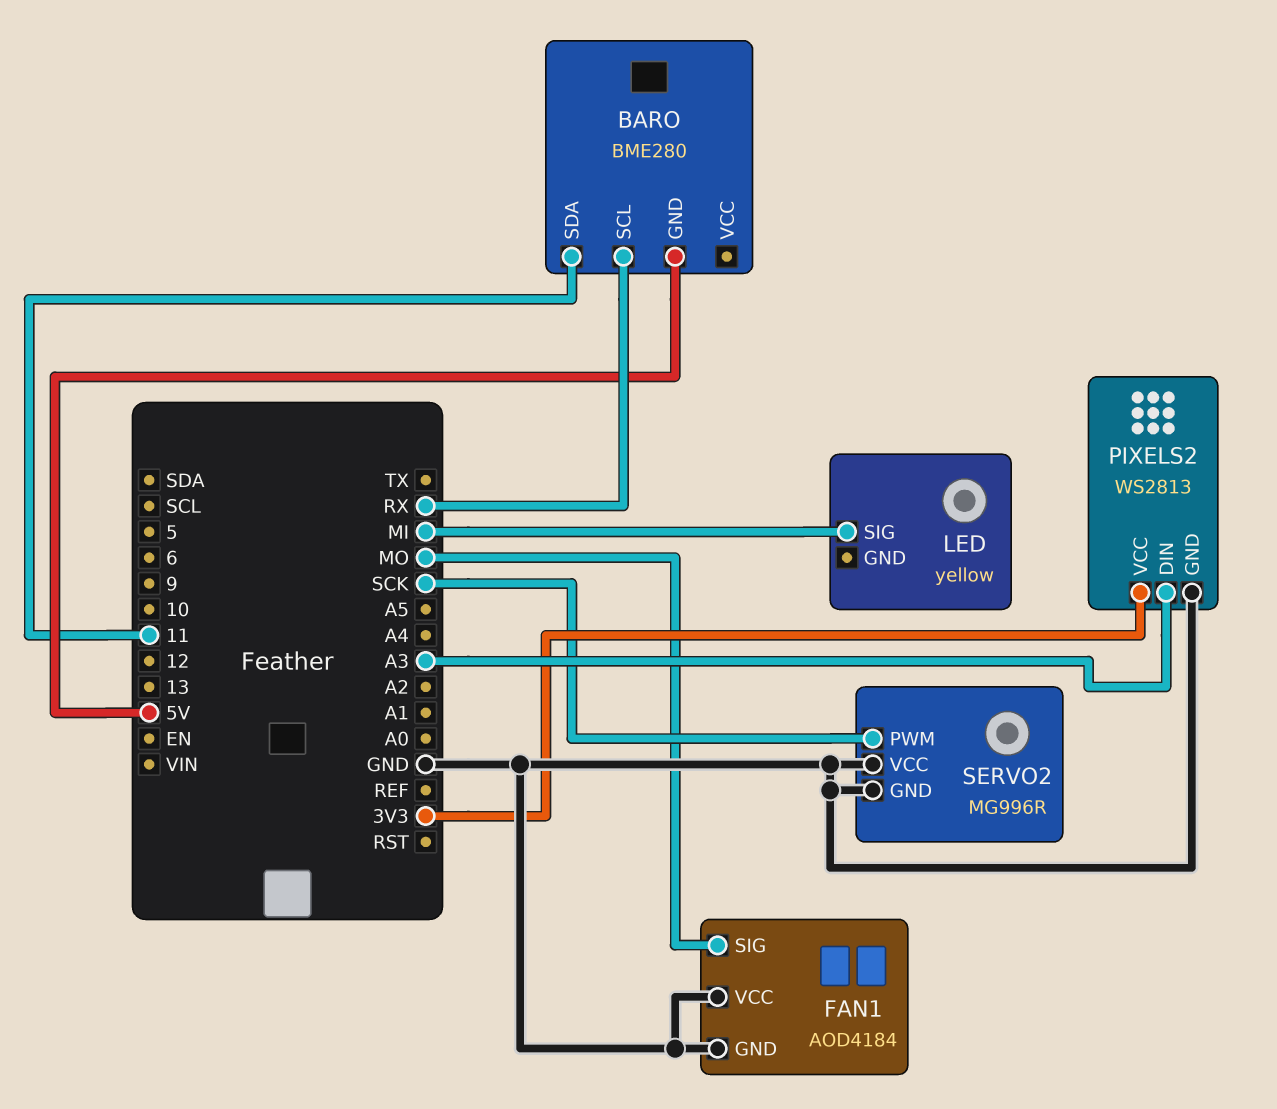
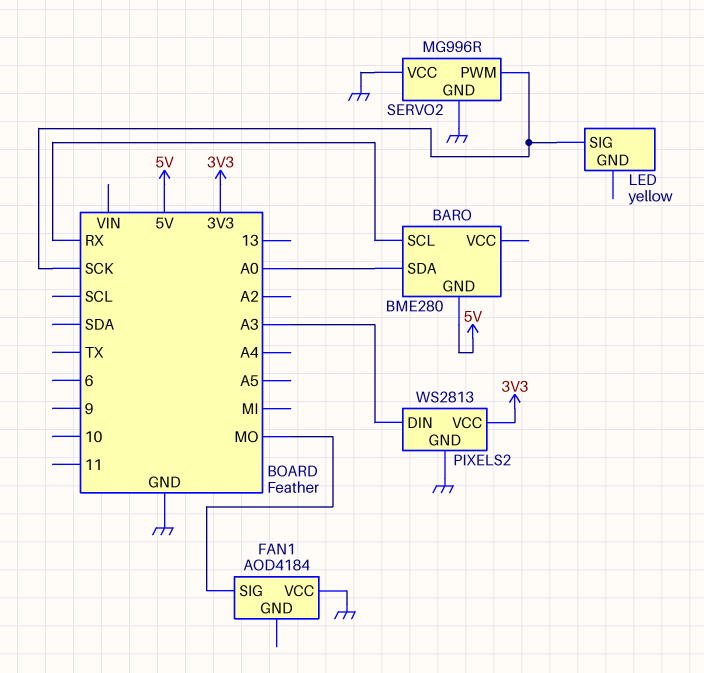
BARO pin SDA: 11 -> A0
FAN1 pin GND: GND -> none
LED pin SIG: MI -> SCK

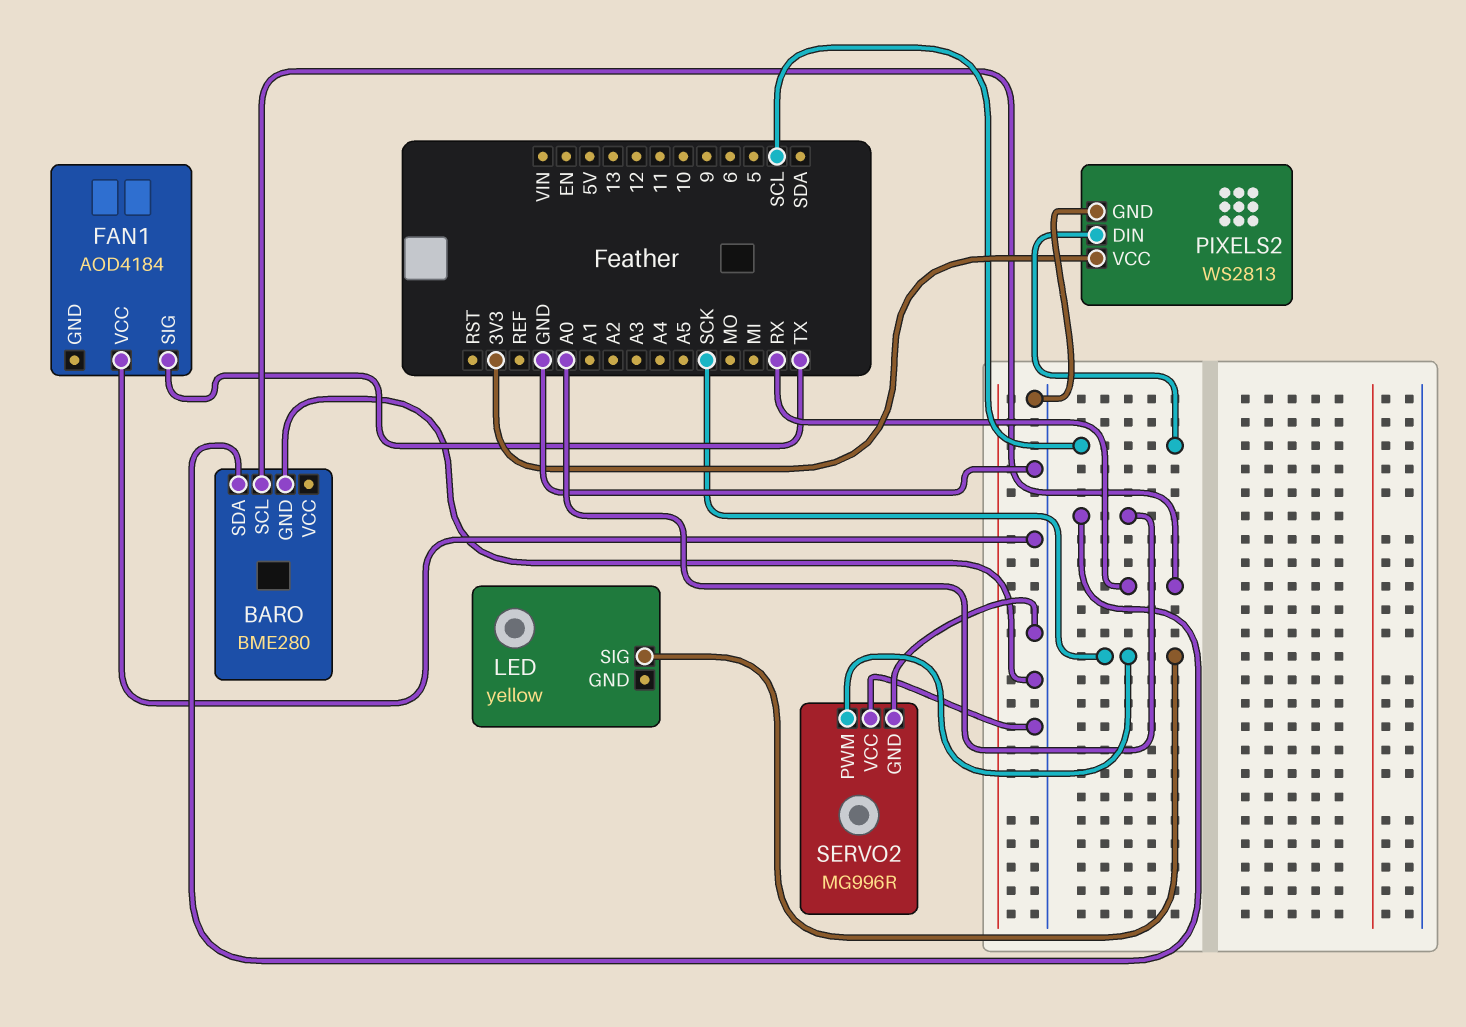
BARO pin GND: 5V -> GND
FAN1 pin SIG: MO -> TX
PIXELS2 pin DIN: A3 -> SCL

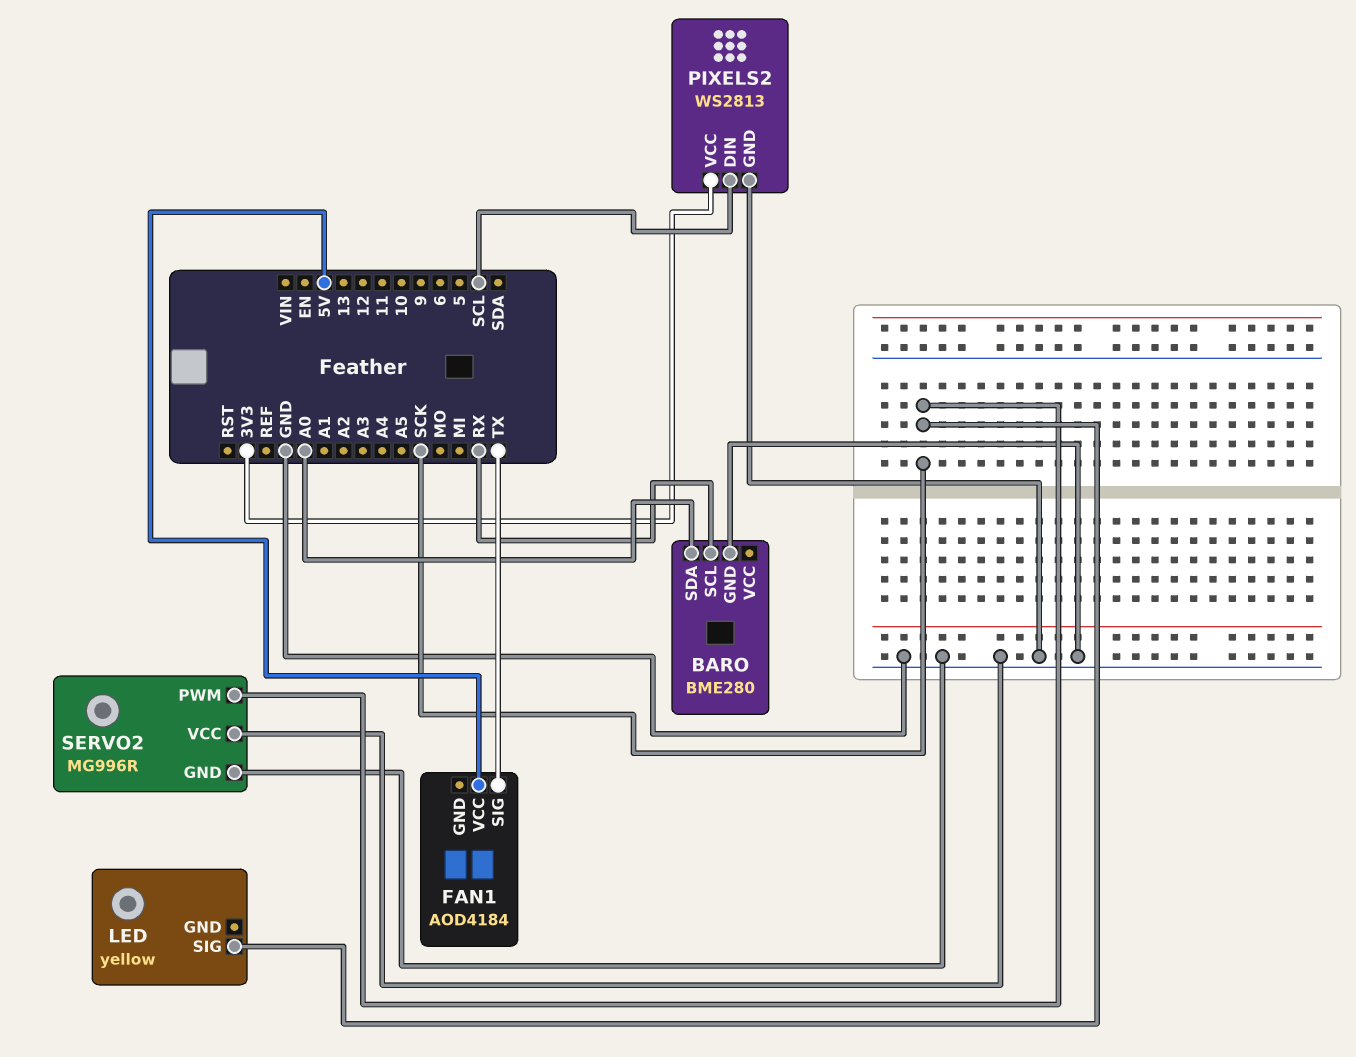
FAN1 pin VCC: GND -> 5V

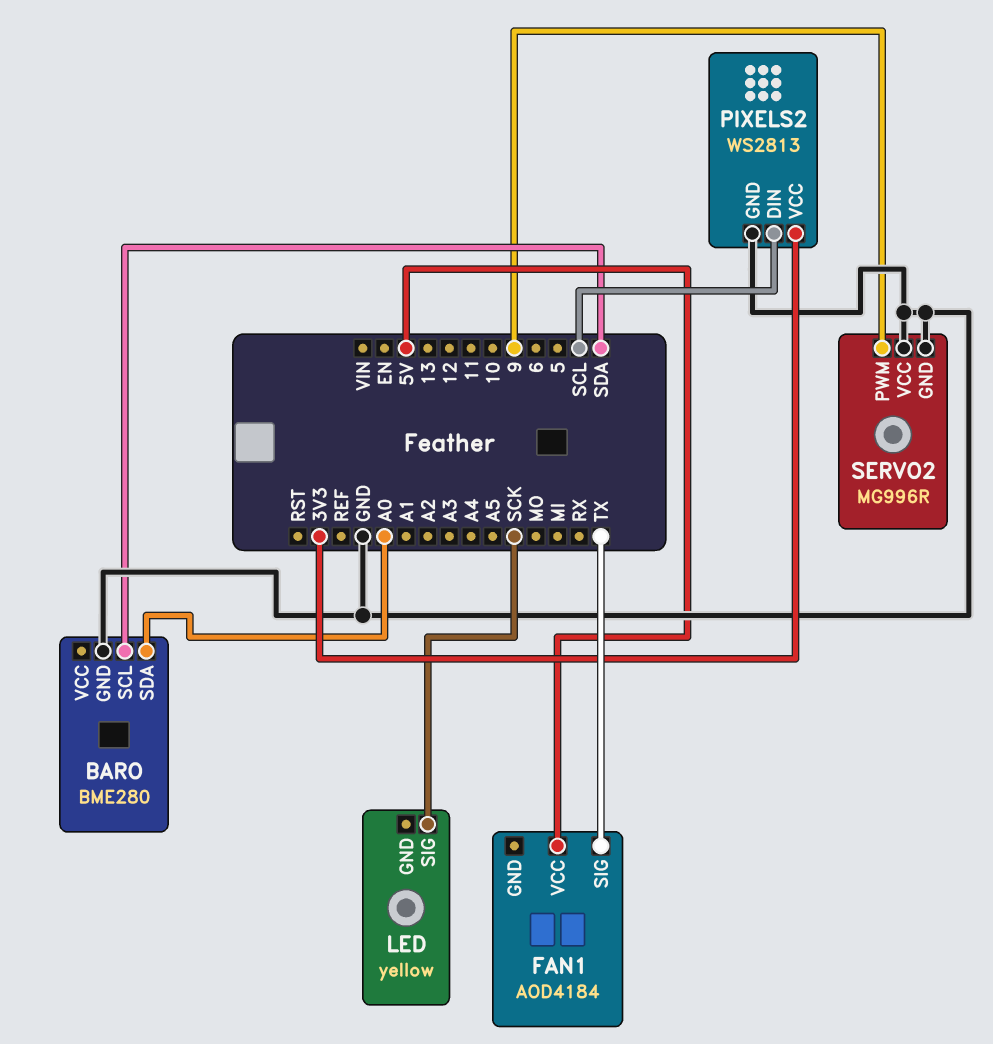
BARO pin SCL: RX -> SDA
SERVO2 pin PWM: SCK -> 9

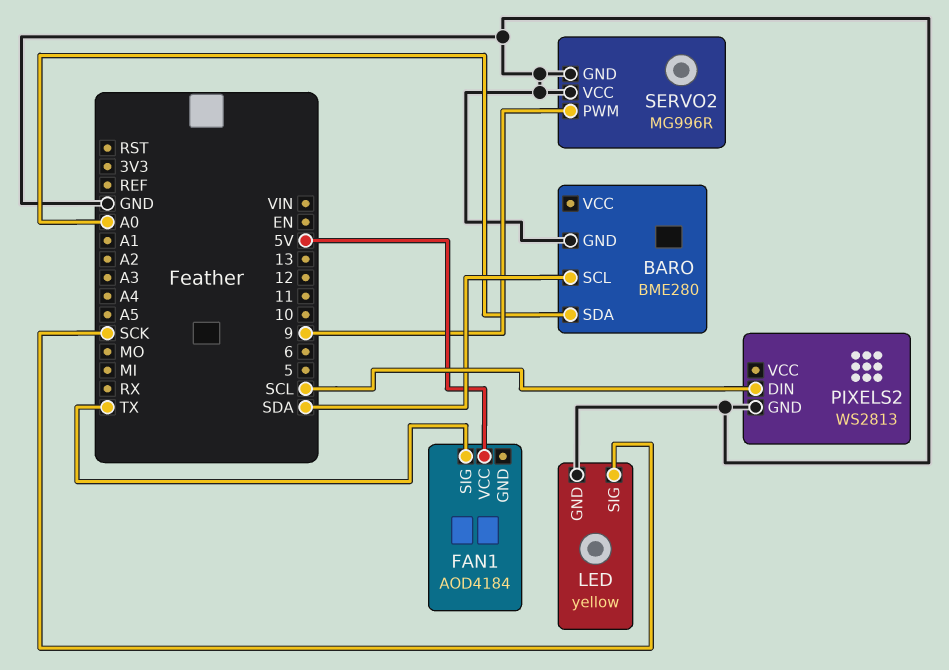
LED pin GND: none -> GND
PIXELS2 pin VCC: 3V3 -> none

